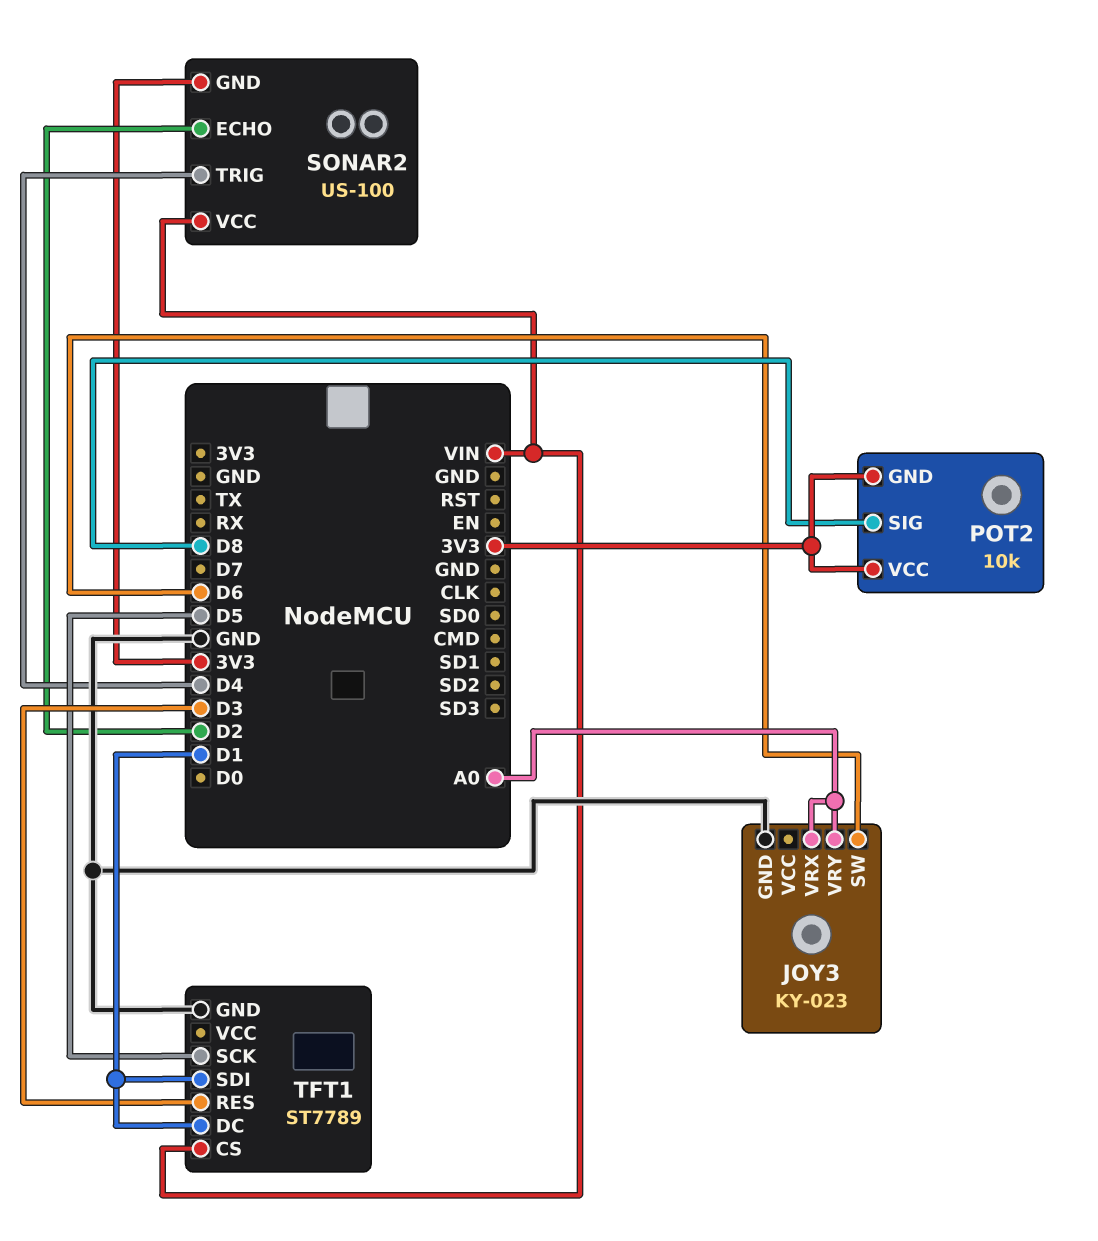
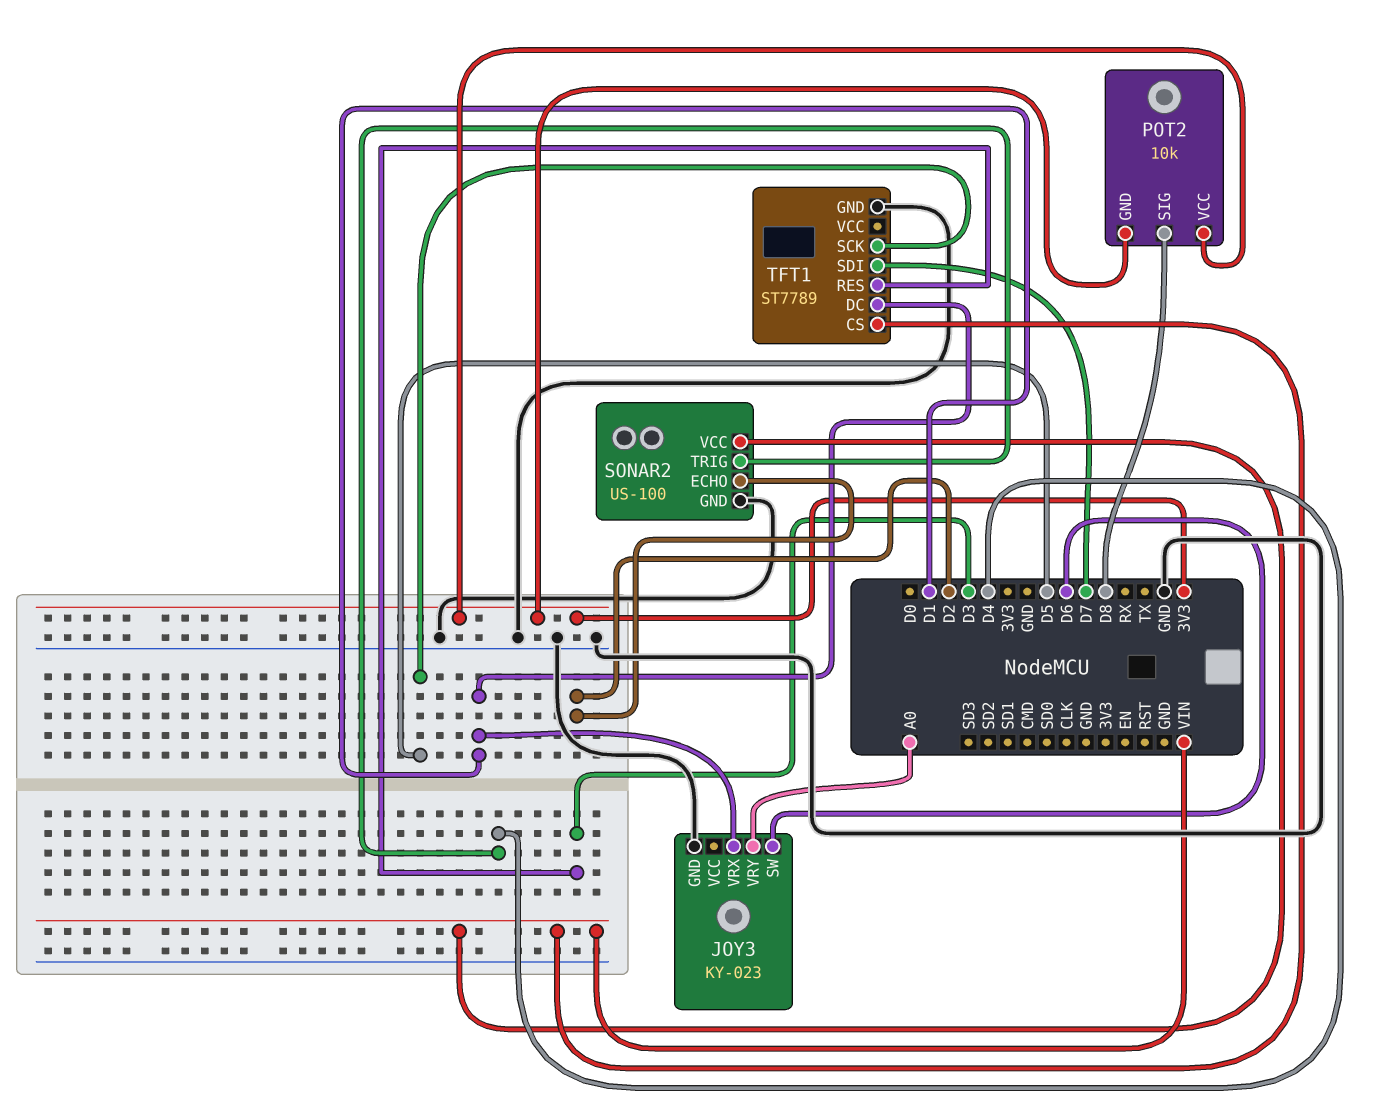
JOY3 pin VRX: A0 -> D1
SONAR2 pin GND: 3V3 -> GND
TFT1 pin SDI: D1 -> D7

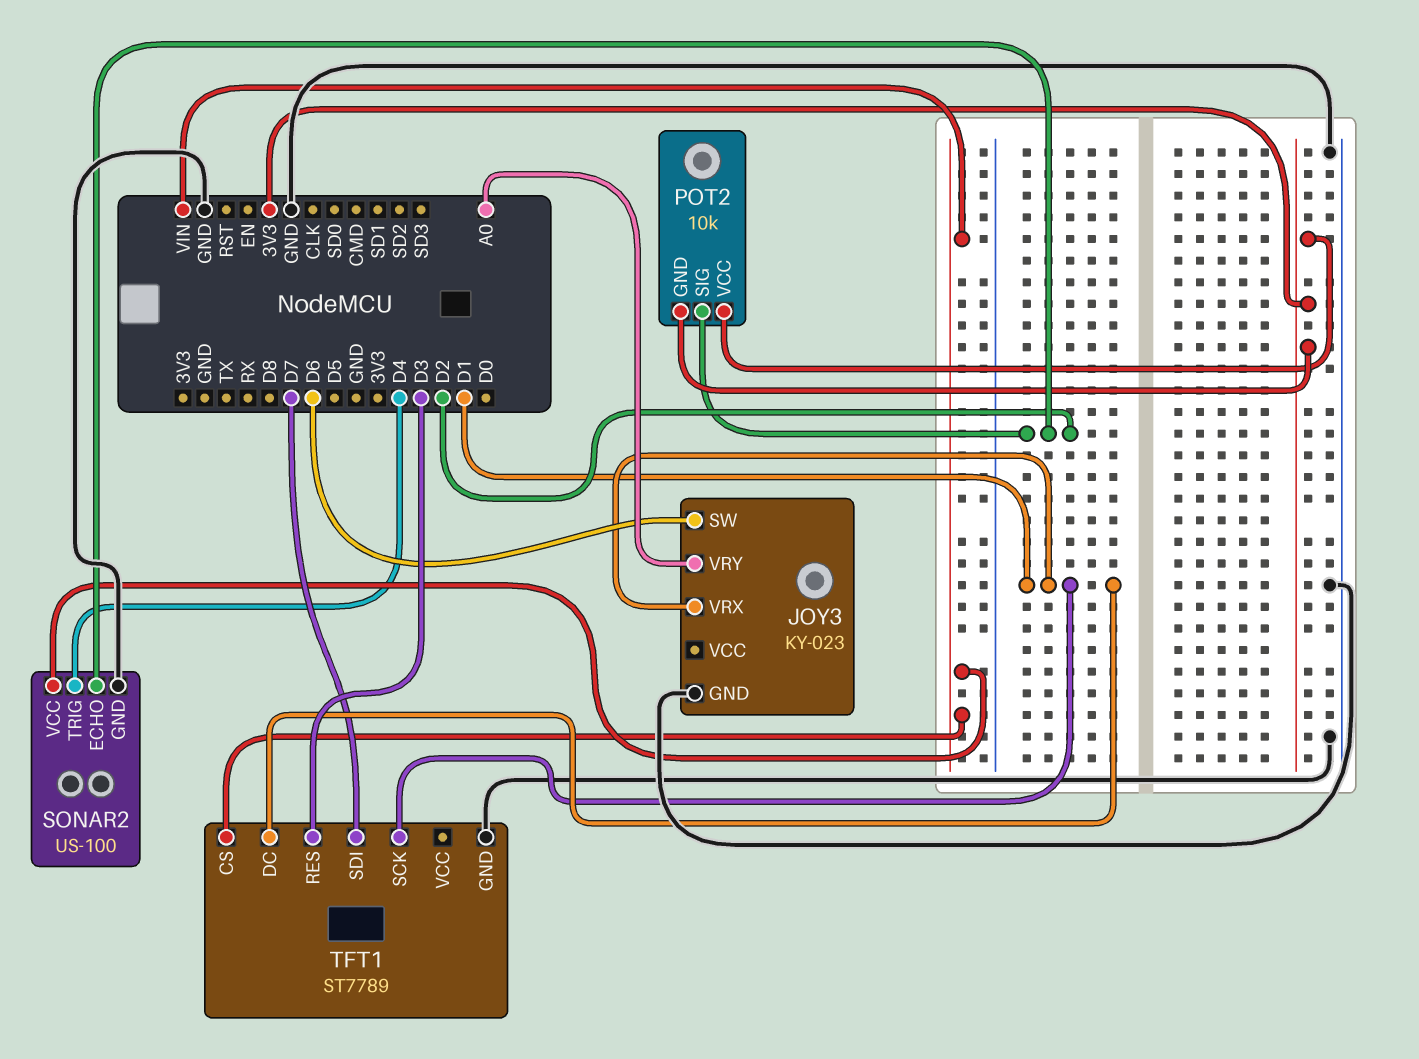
POT2 pin SIG: D8 -> D2
TFT1 pin SCK: D5 -> D1

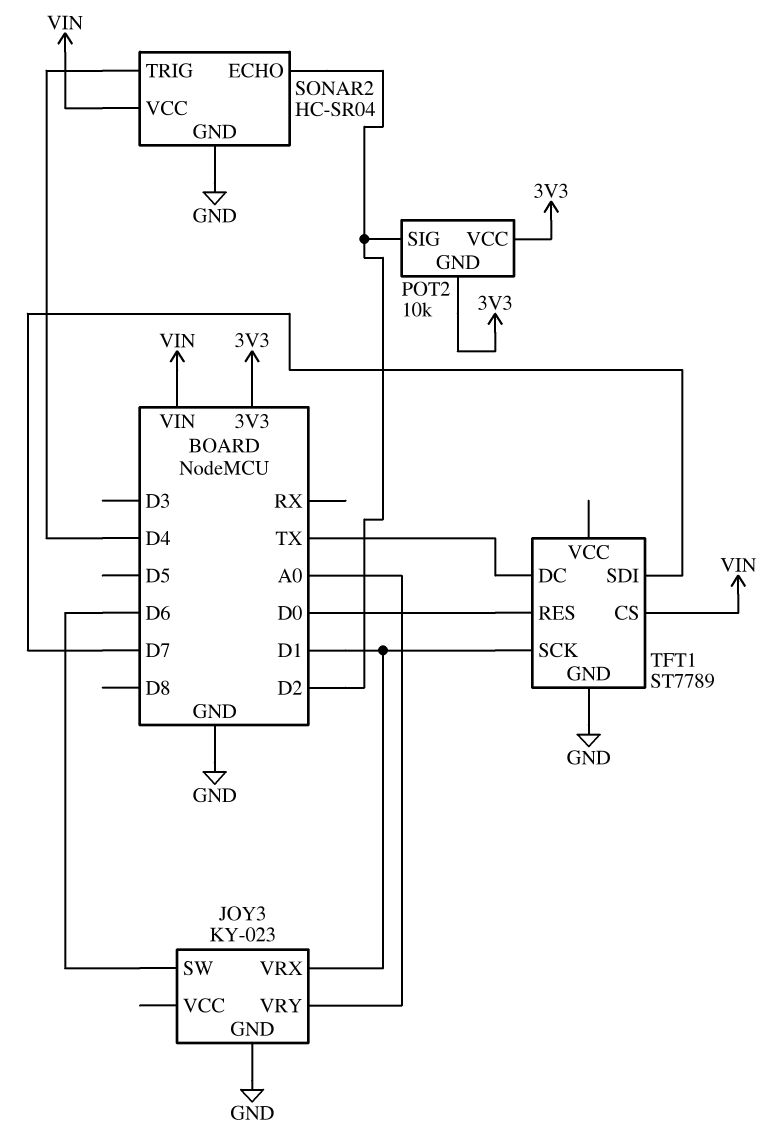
SONAR2: US-100 -> HC-SR04
TFT1 pin DC: D1 -> TX
TFT1 pin RES: D3 -> D0

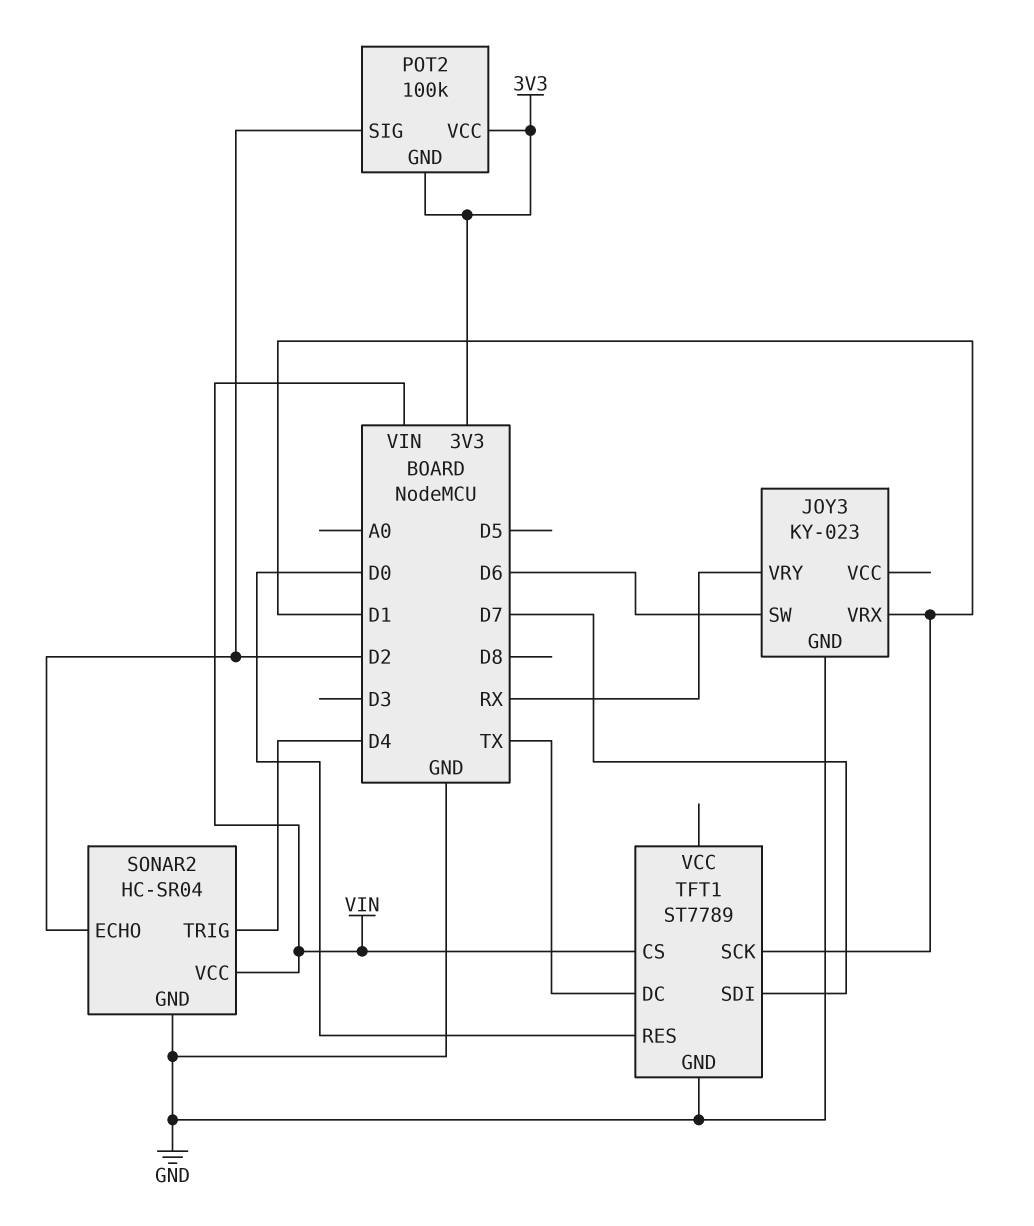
JOY3 pin VRY: A0 -> RX
POT2: 10k -> 100k

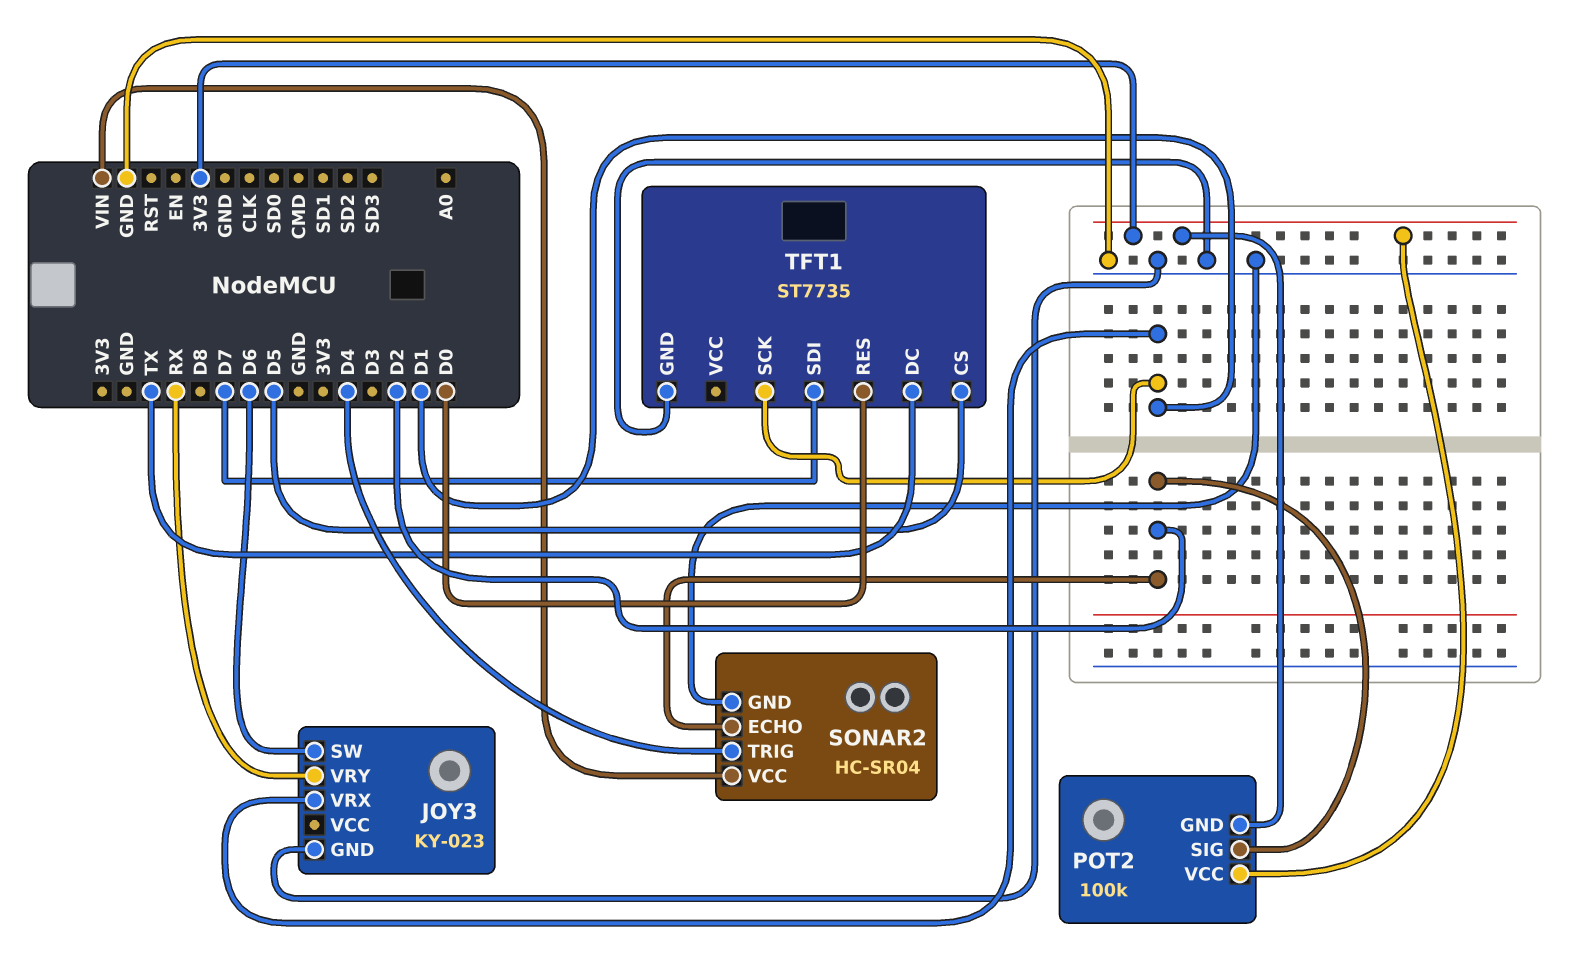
TFT1: ST7789 -> ST7735
TFT1 pin CS: VIN -> D5

